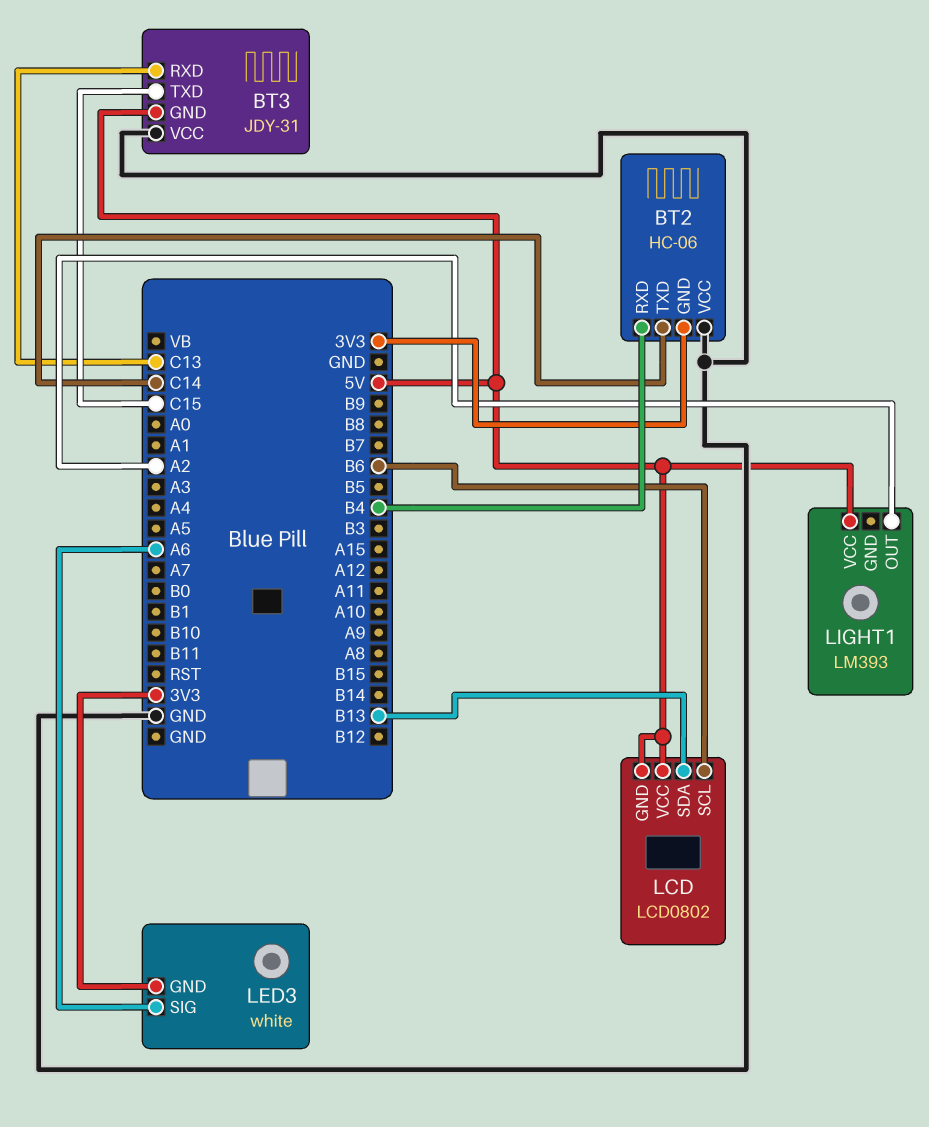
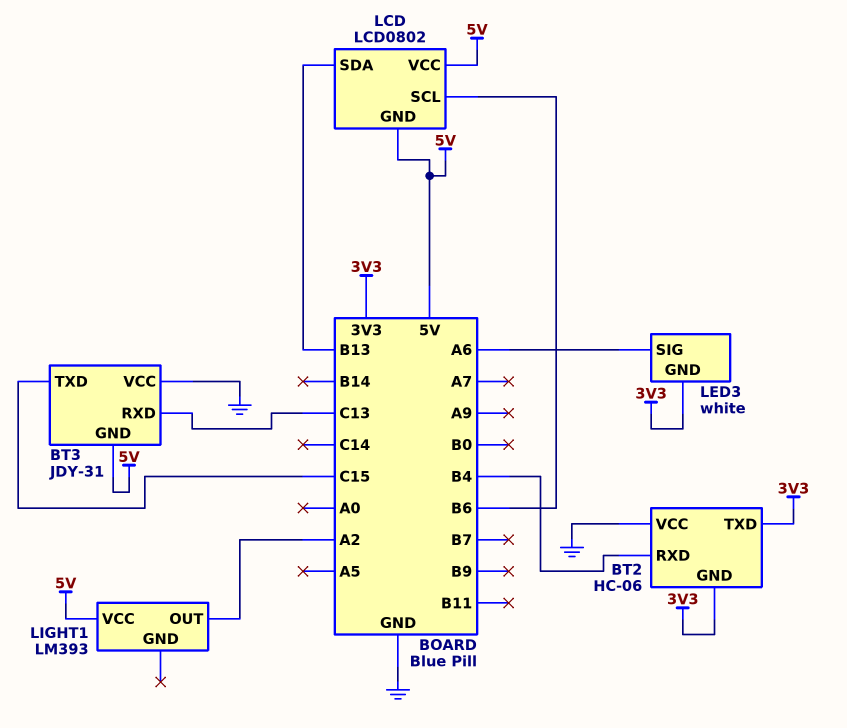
BT2 pin TXD: C14 -> 3V3

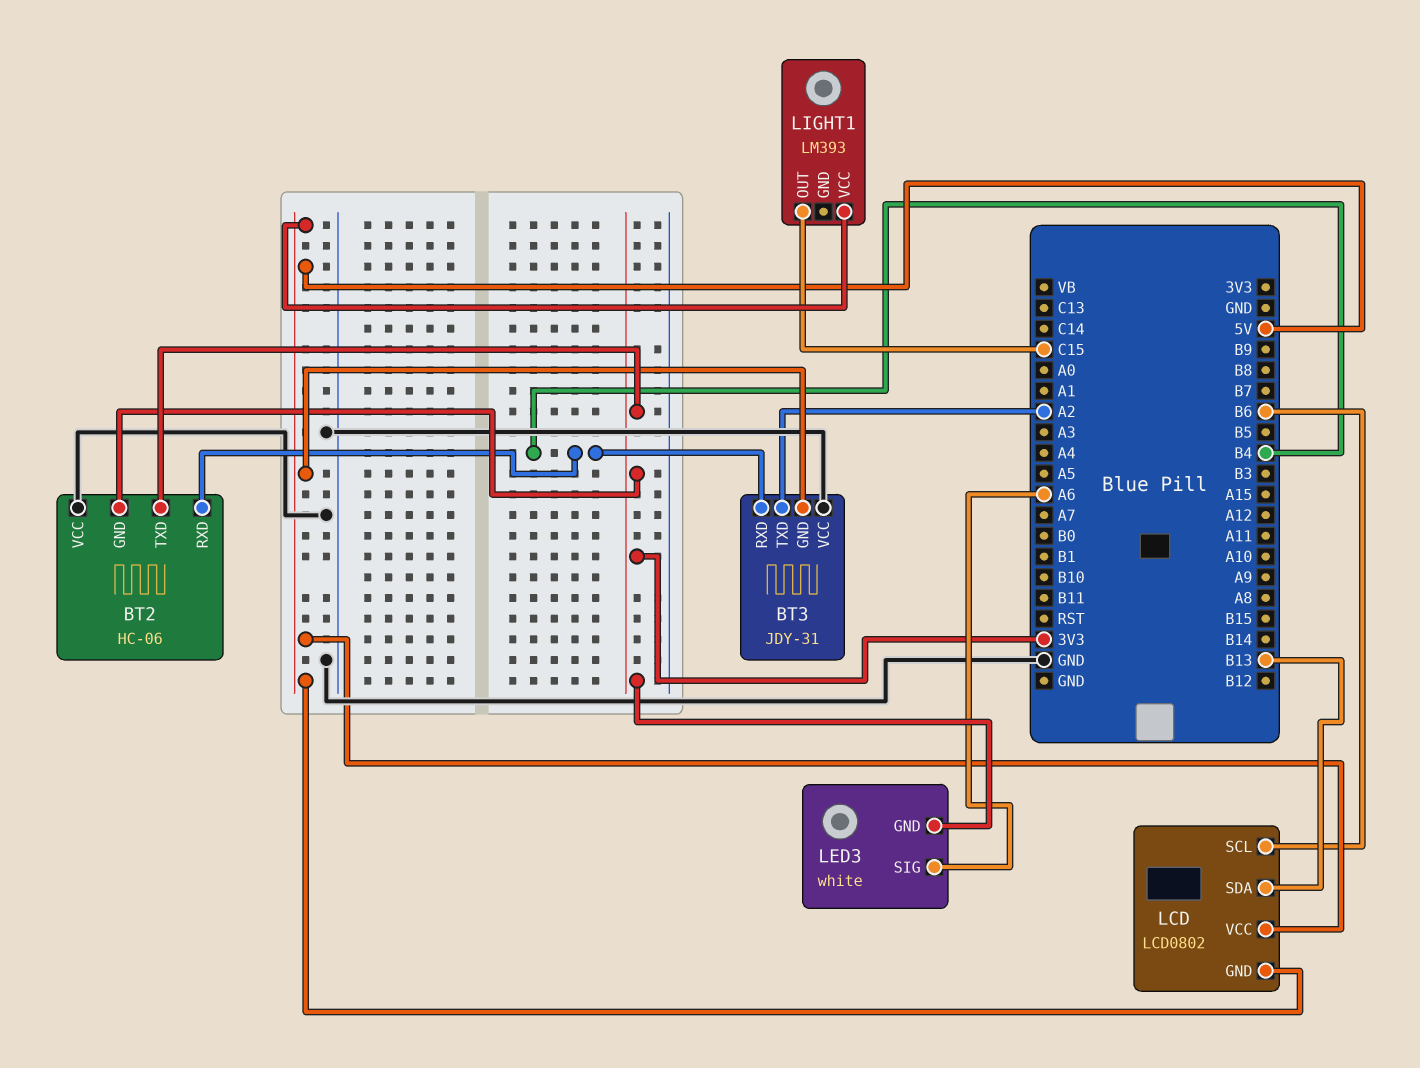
BT3 pin RXD: C13 -> B4
BT3 pin TXD: C15 -> A2
LIGHT1 pin OUT: A2 -> C15

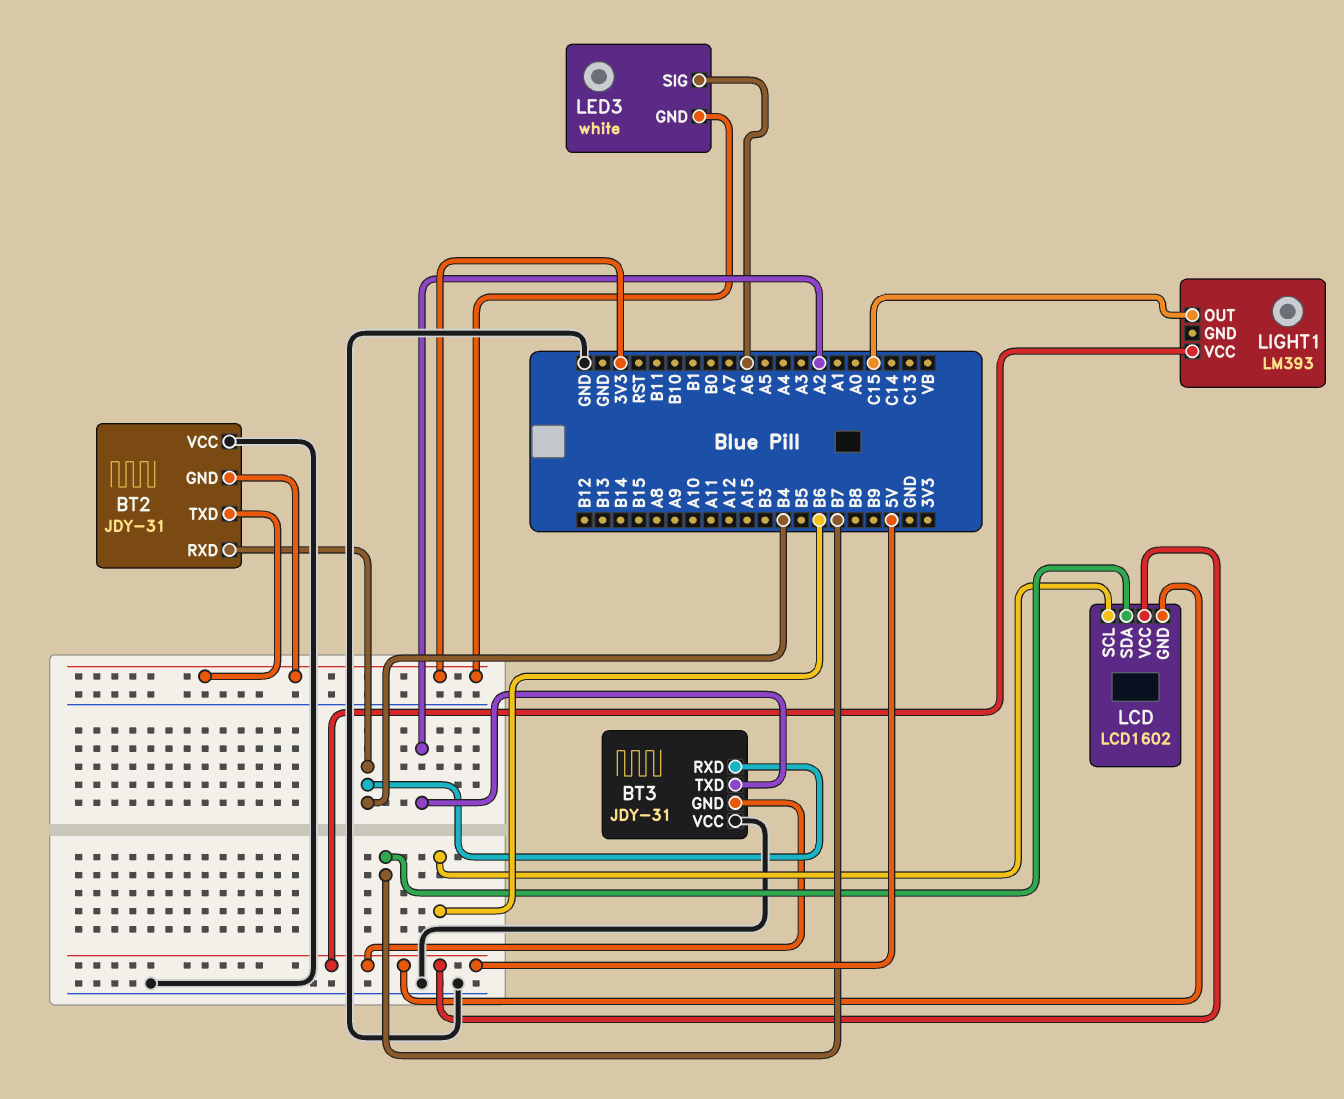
BT2: HC-06 -> JDY-31
LCD: LCD0802 -> LCD1602
LCD pin SDA: B13 -> B7

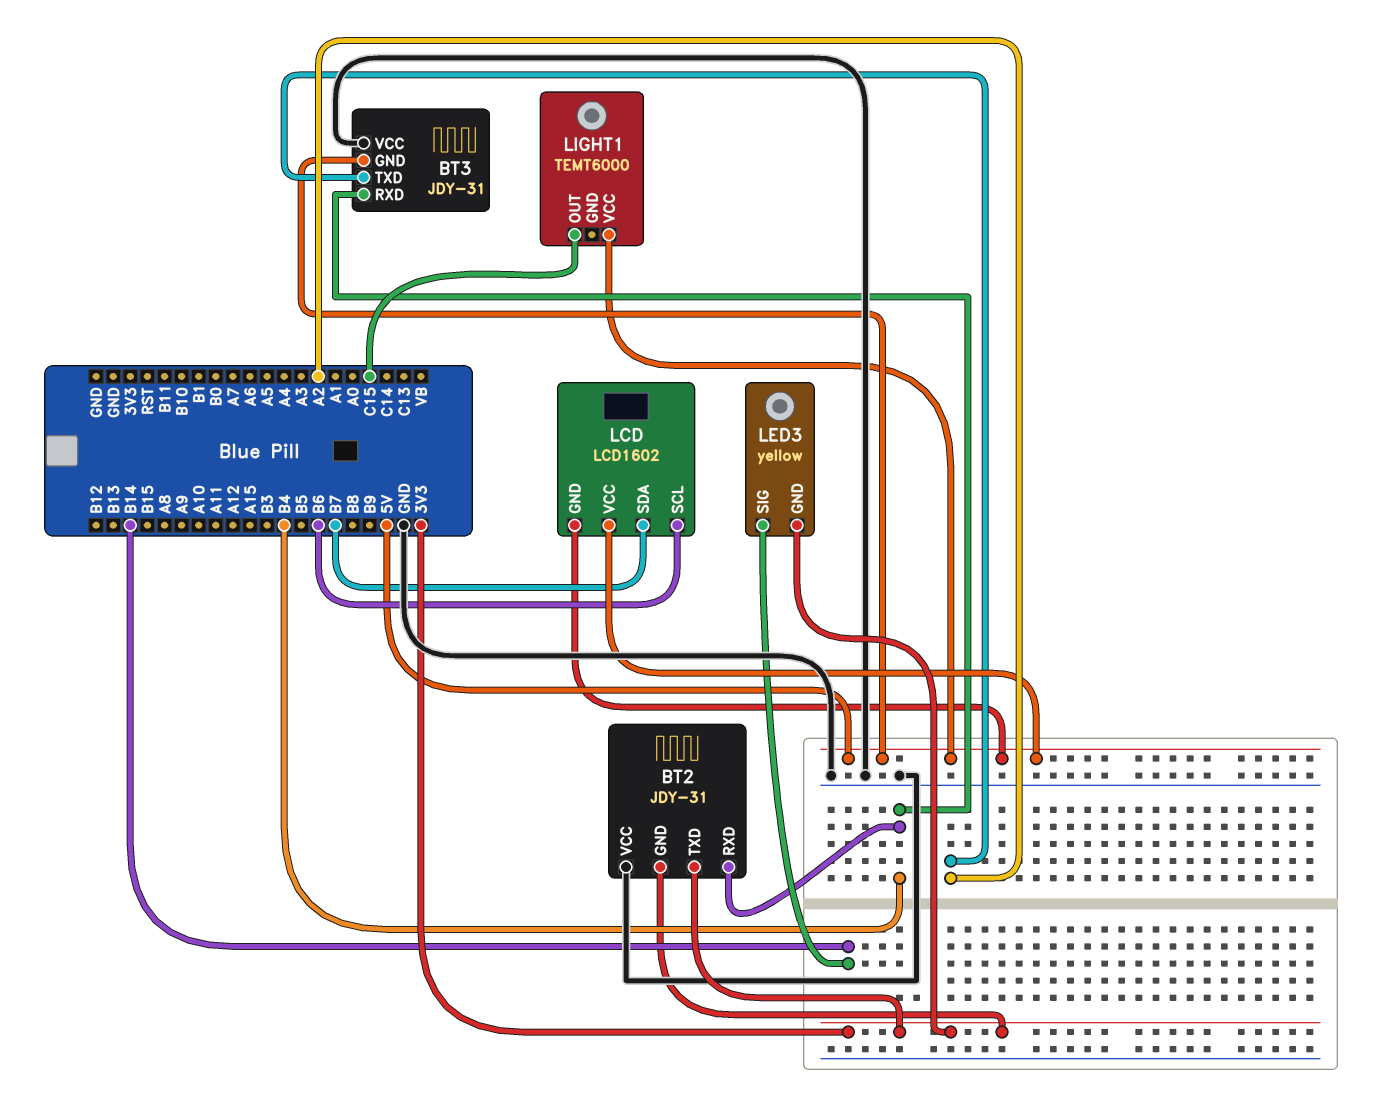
LED3: white -> yellow
LED3 pin SIG: A6 -> B14
LIGHT1: LM393 -> TEMT6000

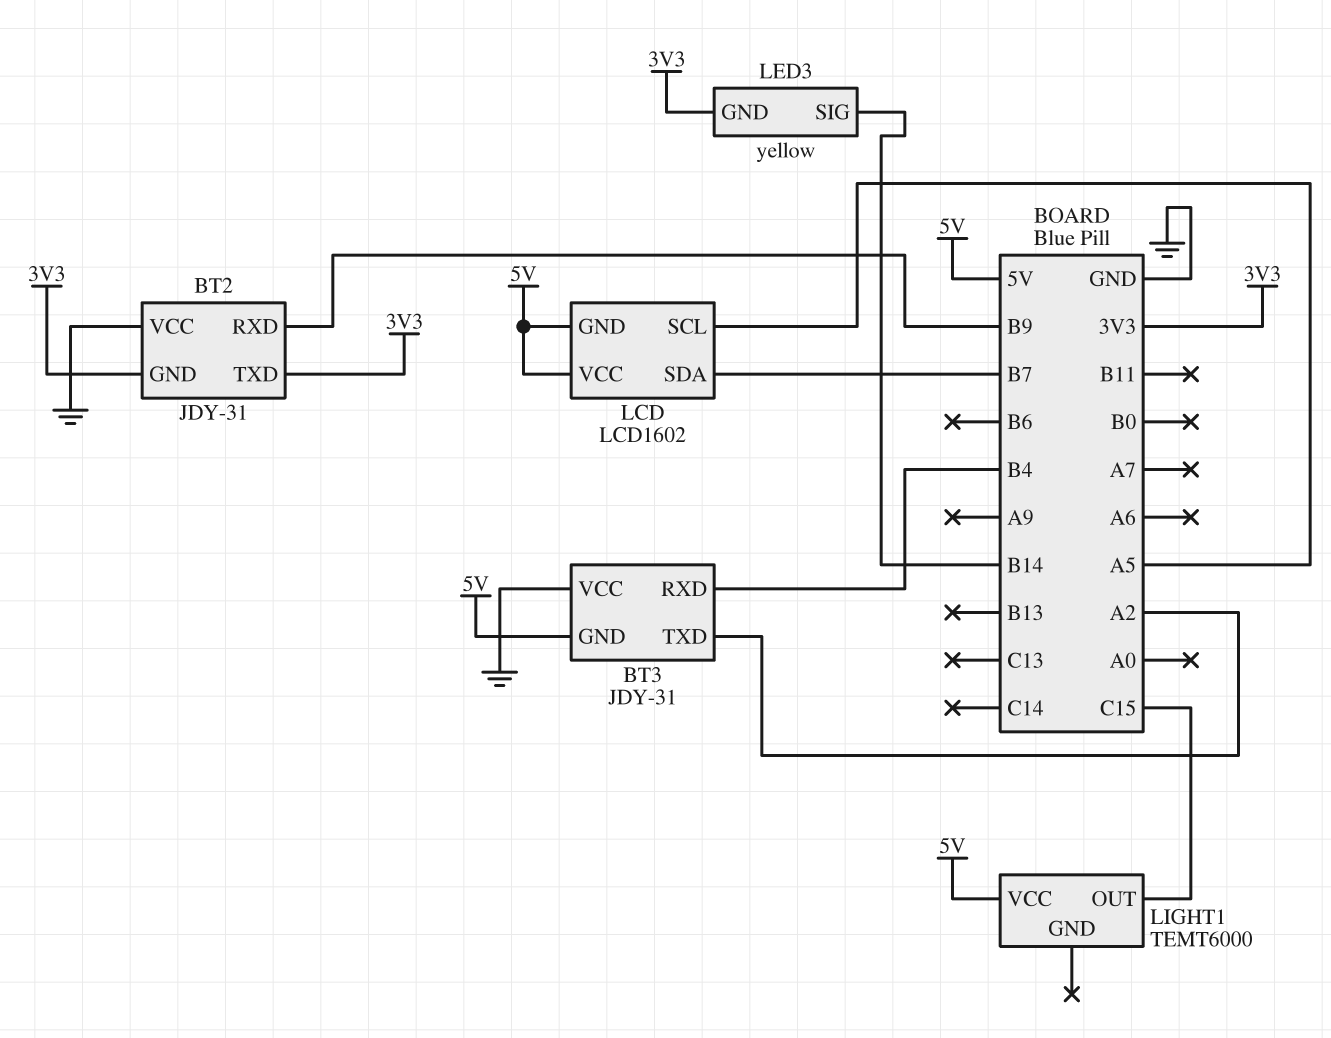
BT2 pin RXD: B4 -> B9
LCD pin SCL: B6 -> A5

